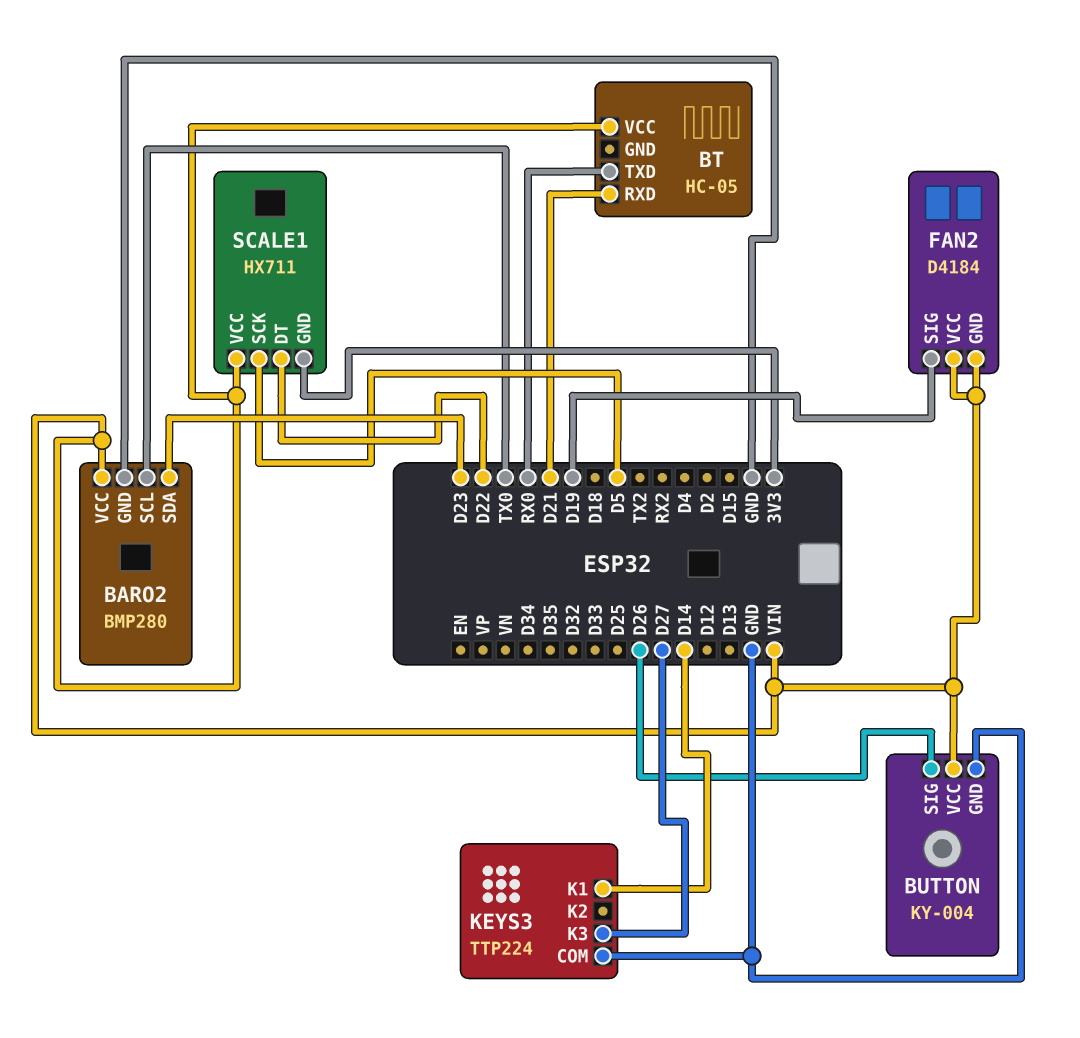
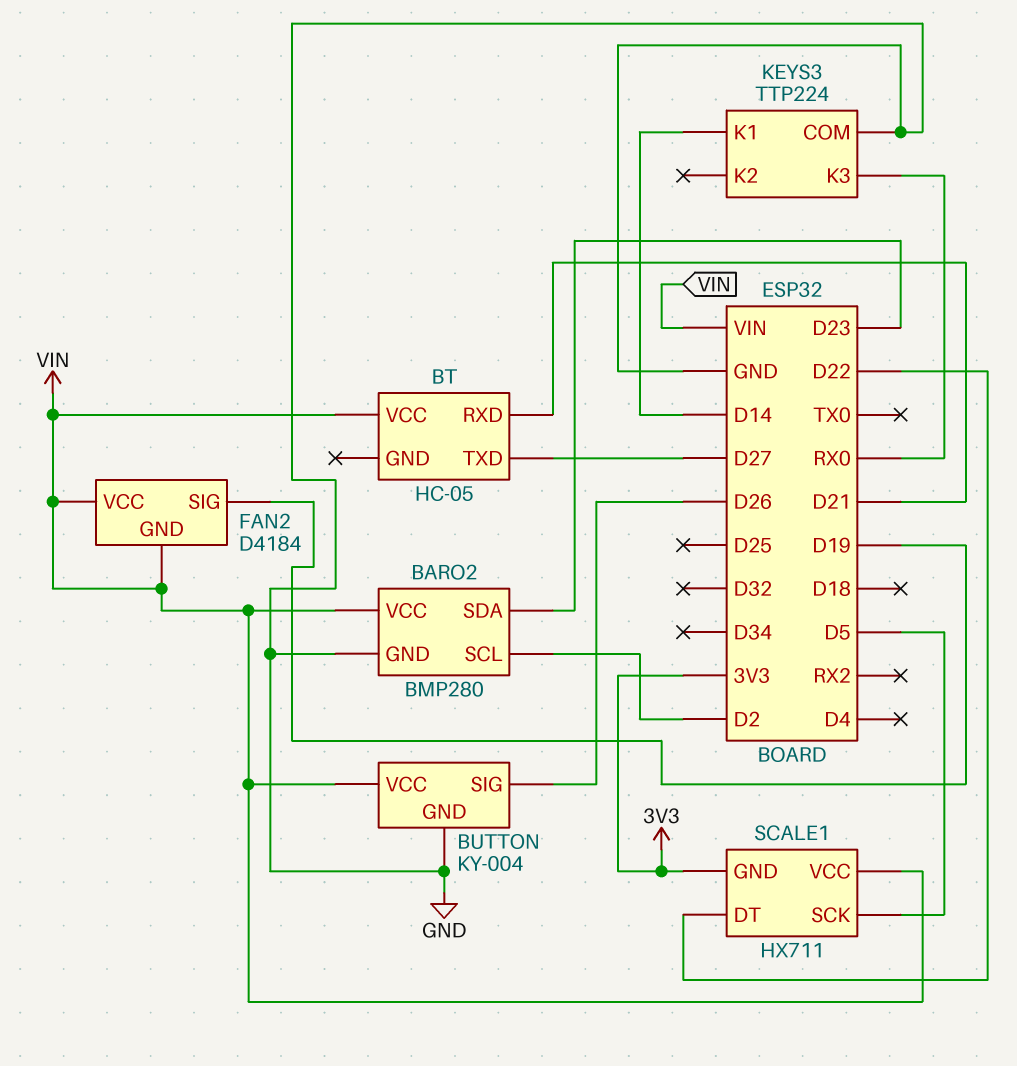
BARO2 pin SCL: TX0 -> D2
BT pin TXD: RX0 -> D27
KEYS3 pin K3: D27 -> RX0

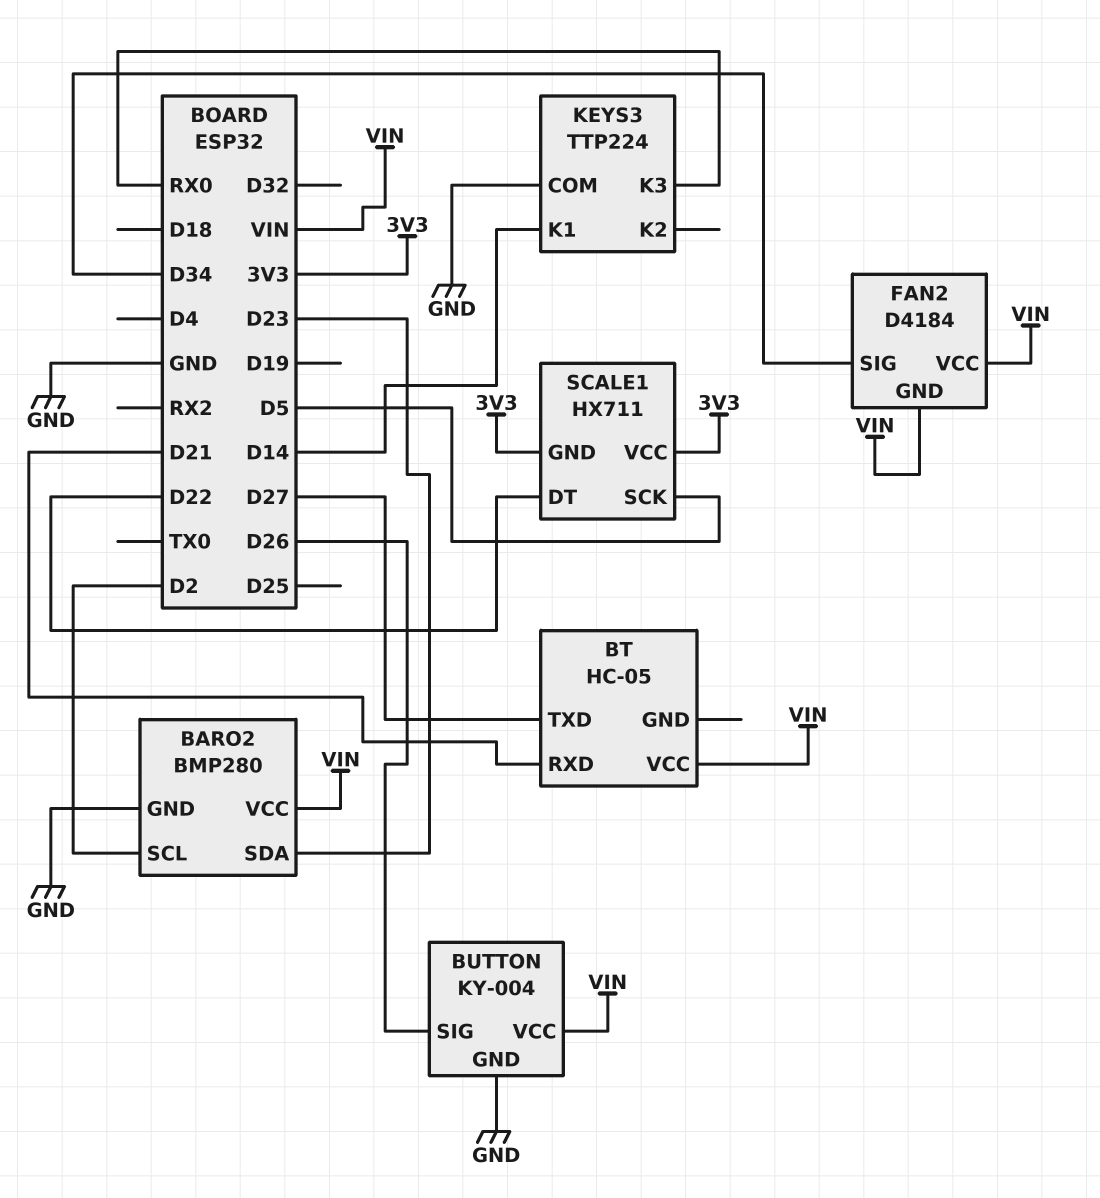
FAN2 pin SIG: D19 -> D34
SCALE1 pin VCC: VIN -> 3V3

